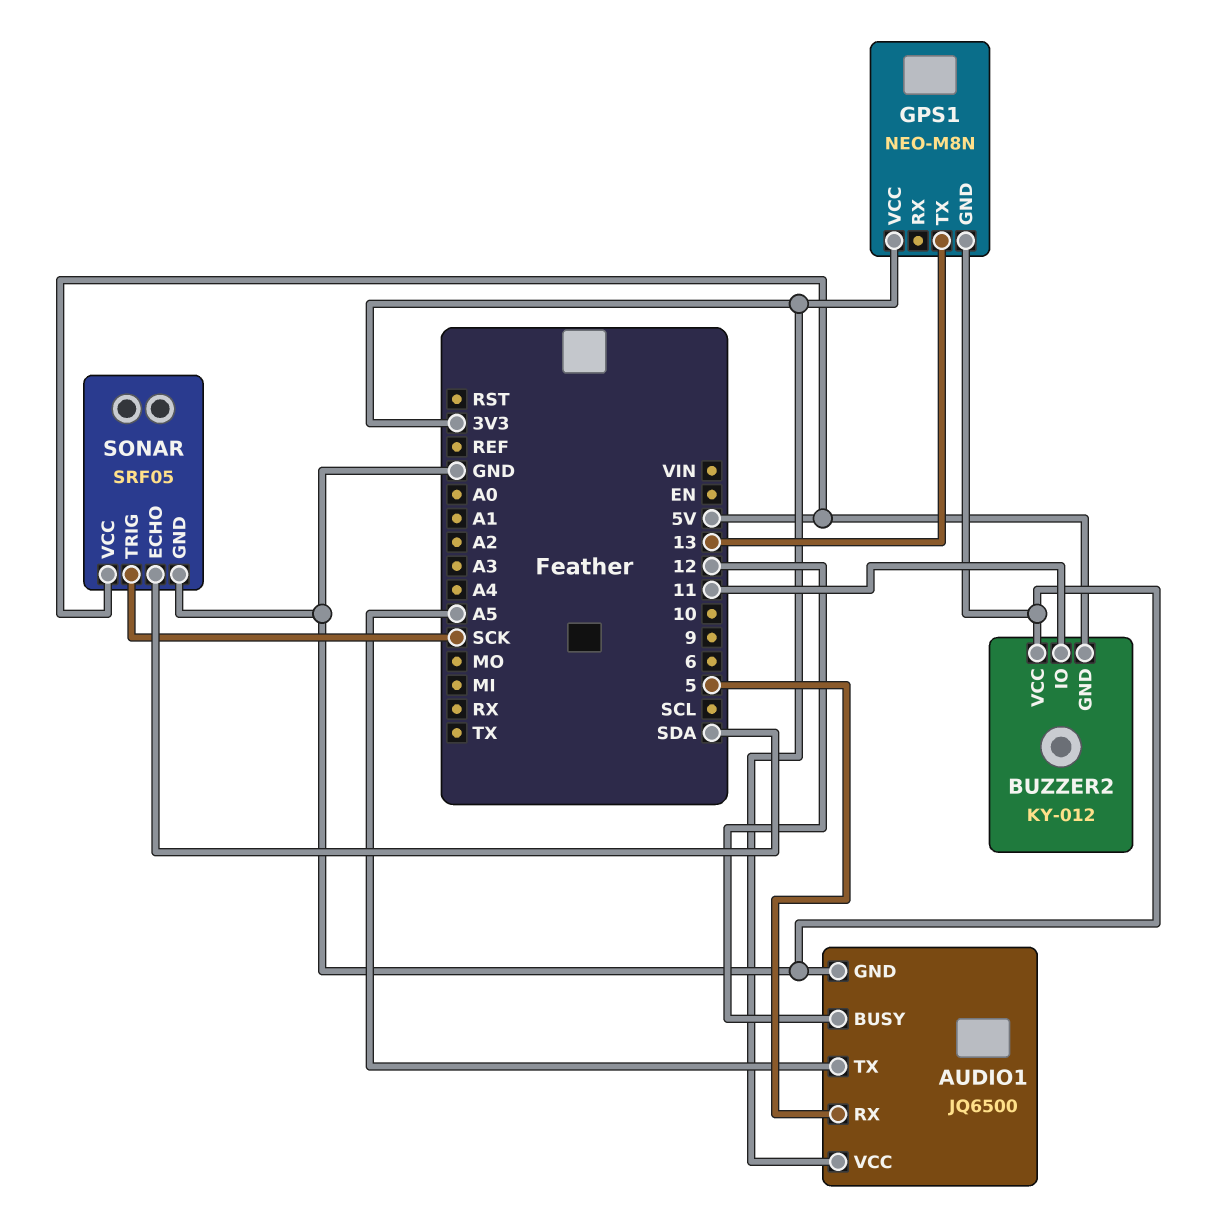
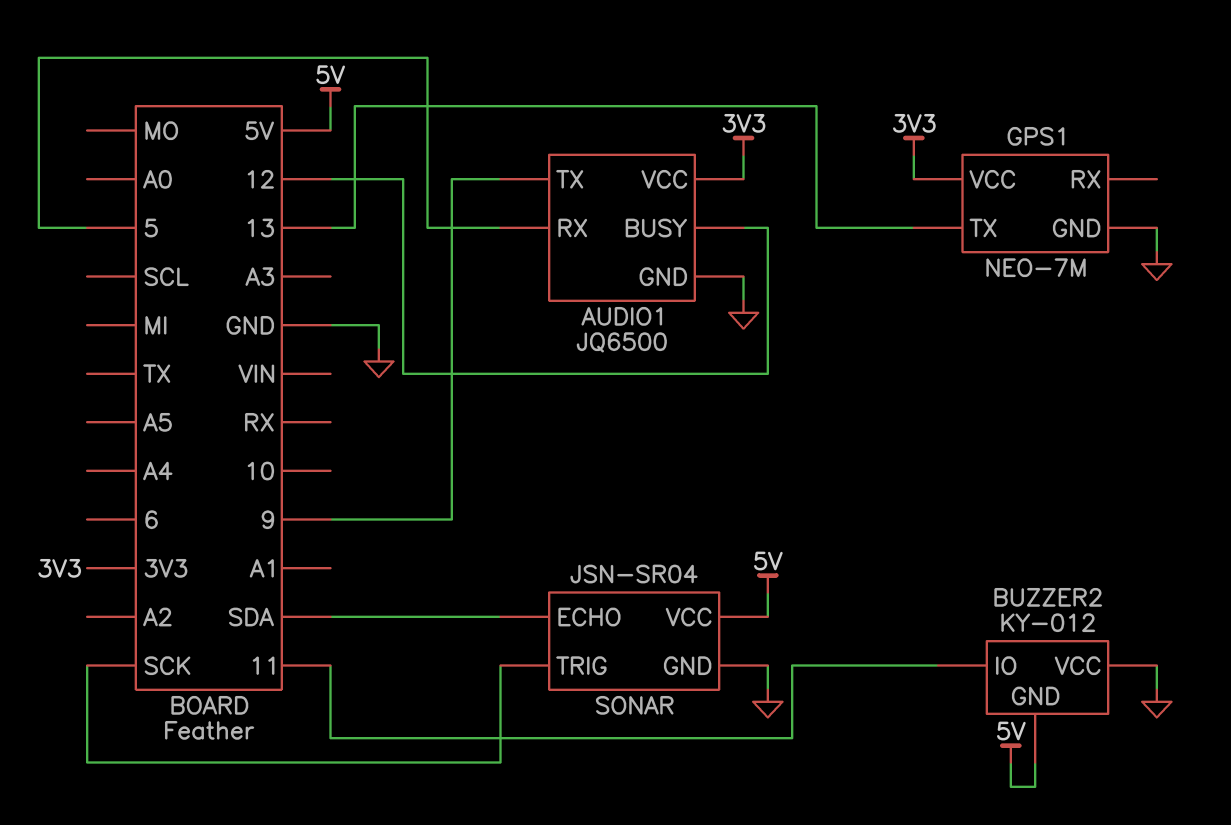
AUDIO1 pin TX: A5 -> 9
GPS1: NEO-M8N -> NEO-7M
SONAR: SRF05 -> JSN-SR04

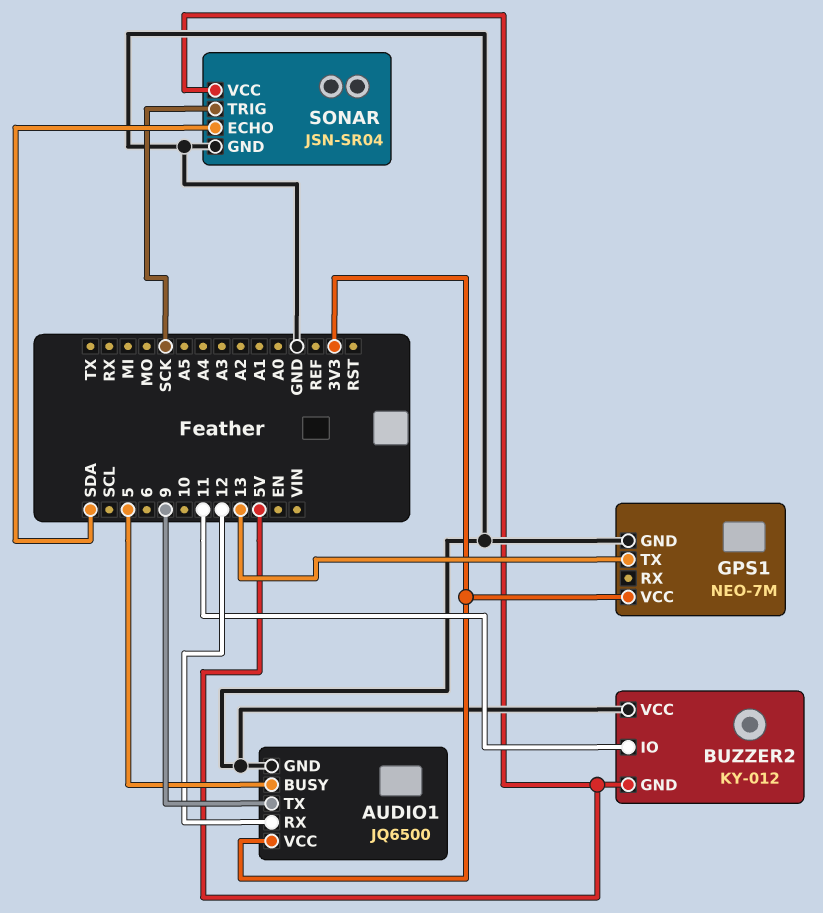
AUDIO1 pin BUSY: 12 -> 5
AUDIO1 pin RX: 5 -> 12

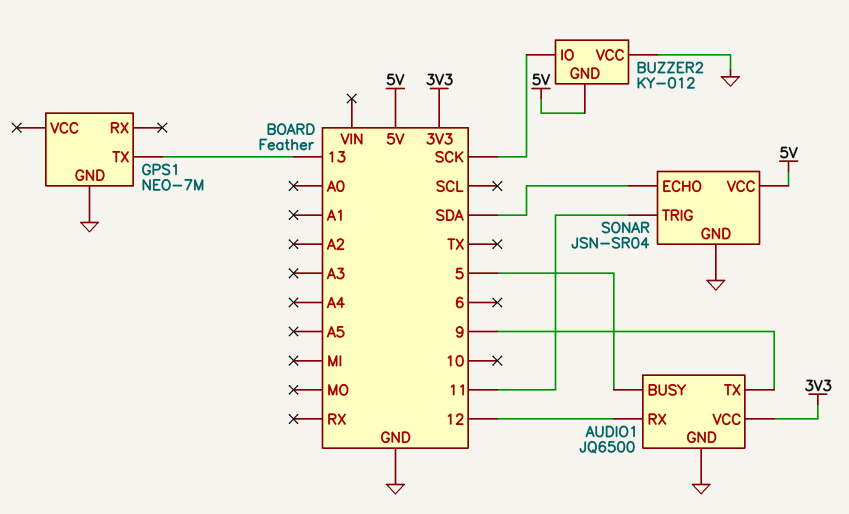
BUZZER2 pin IO: 11 -> SCK
GPS1 pin VCC: 3V3 -> none
SONAR pin TRIG: SCK -> 11

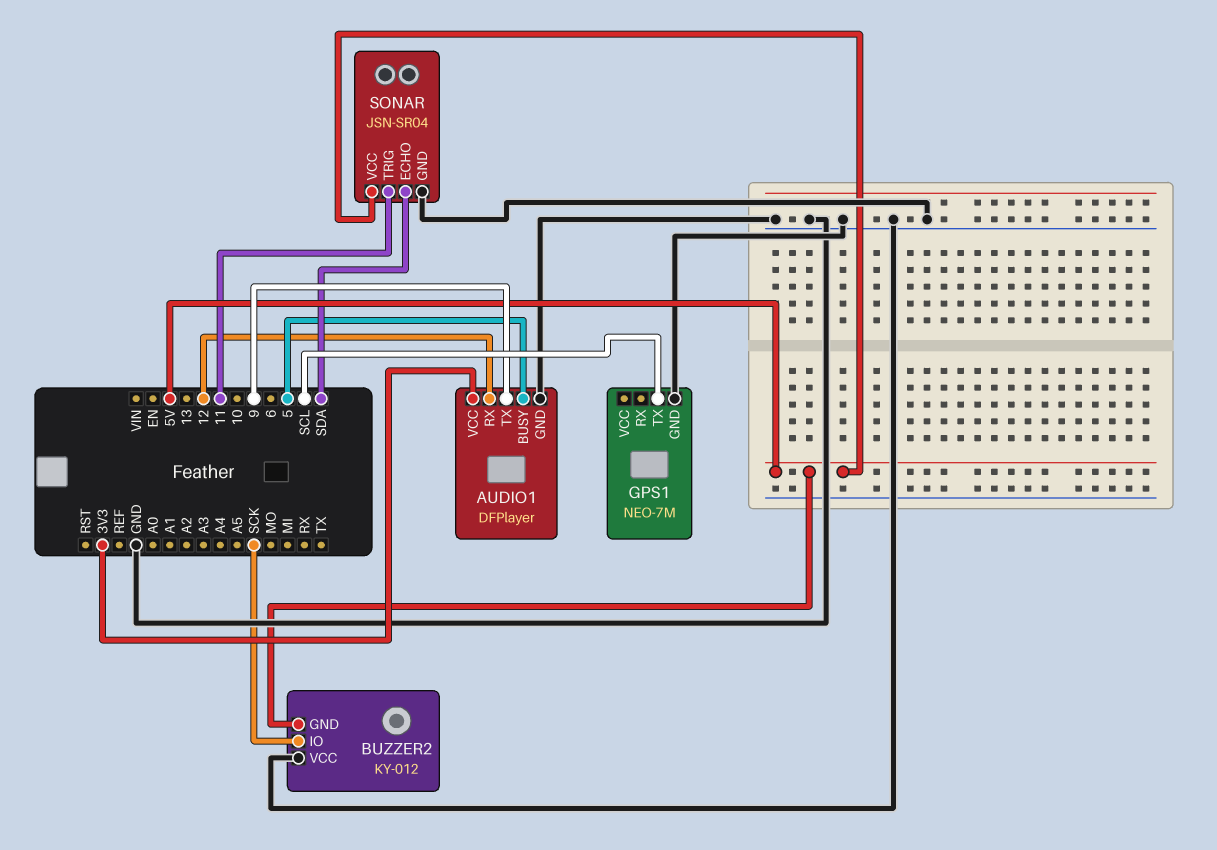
AUDIO1: JQ6500 -> DFPlayer
GPS1 pin TX: 13 -> SCL

